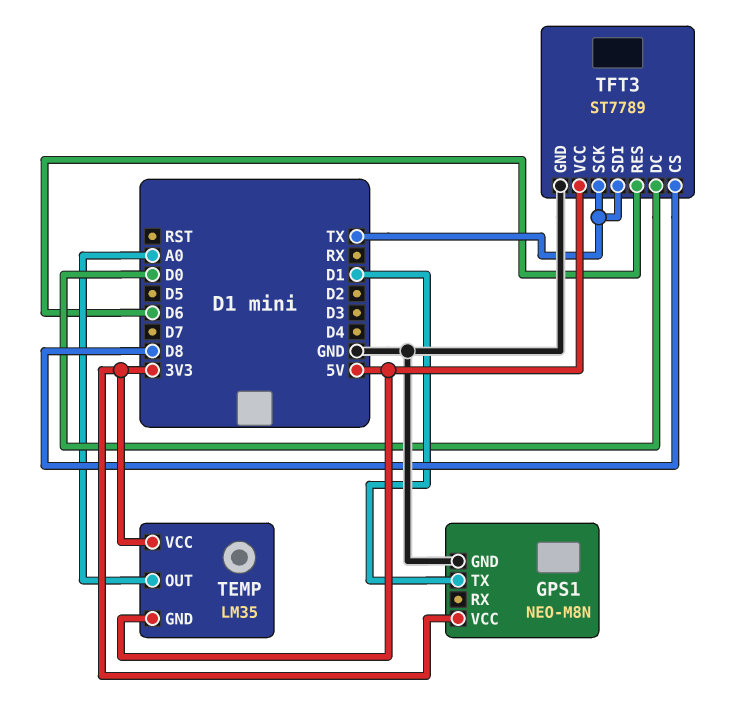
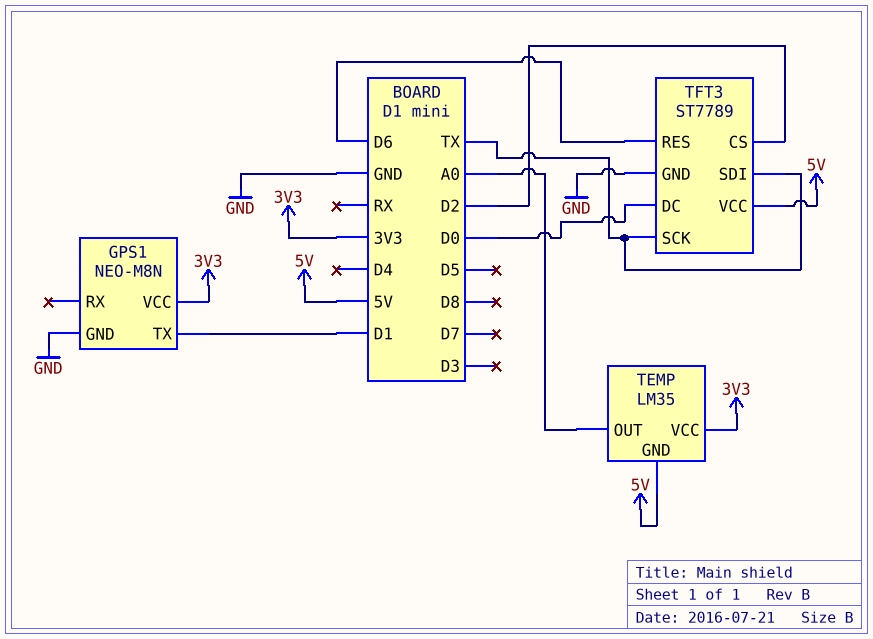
TFT3 pin CS: D8 -> D2

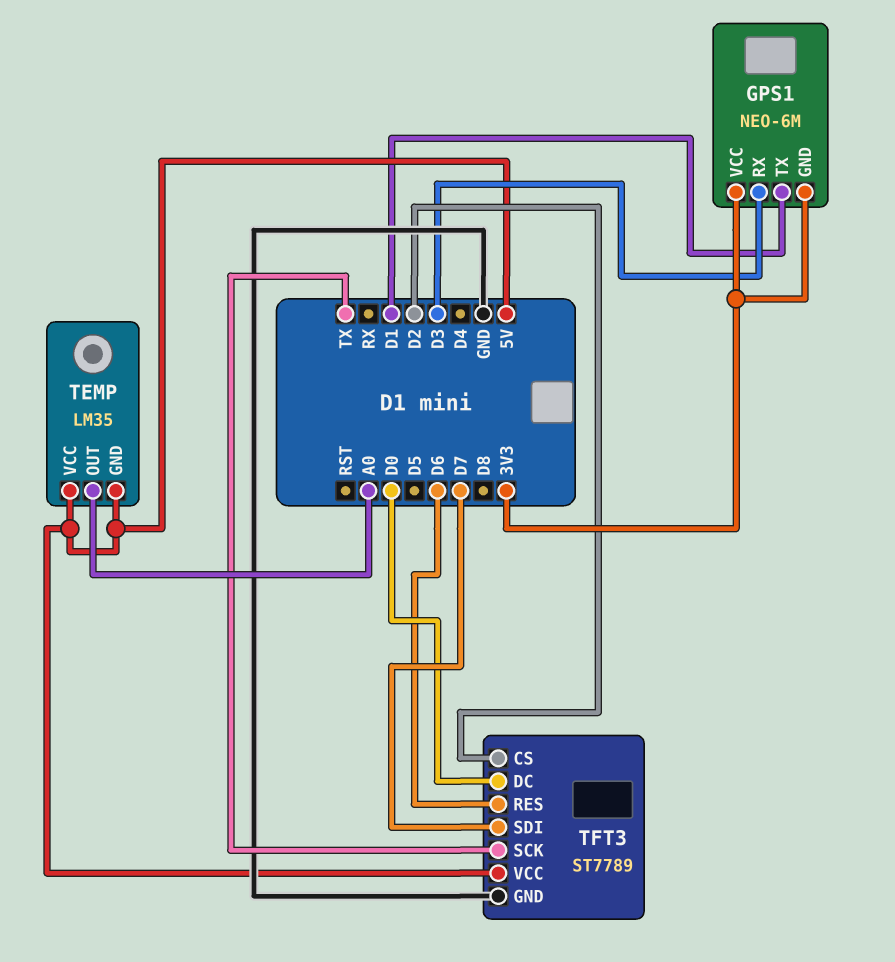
GPS1: NEO-M8N -> NEO-6M
GPS1 pin GND: GND -> 3V3
GPS1 pin RX: none -> D3
TEMP pin VCC: 3V3 -> 5V
TFT3 pin SDI: TX -> D7

